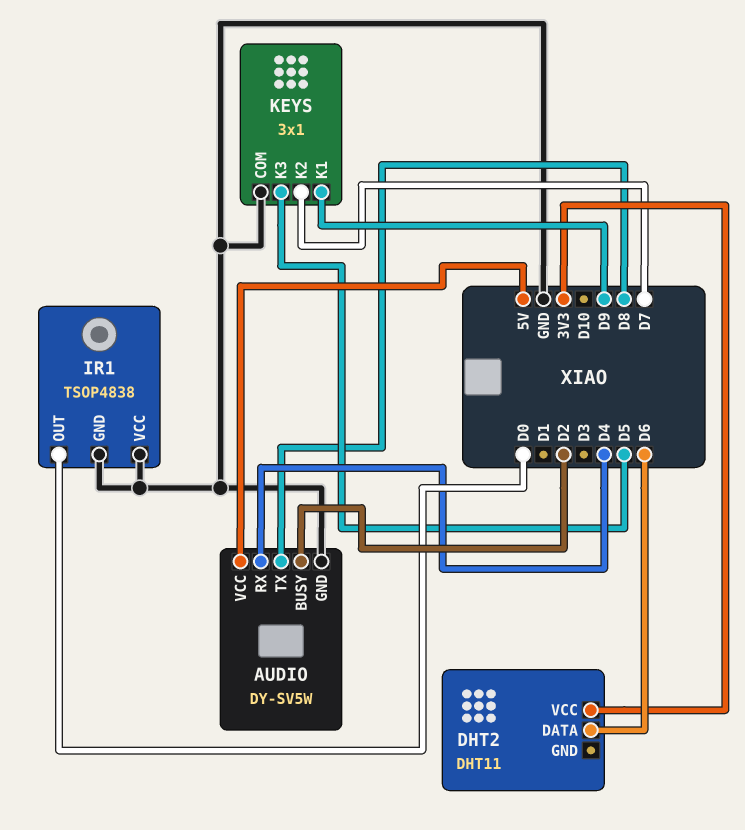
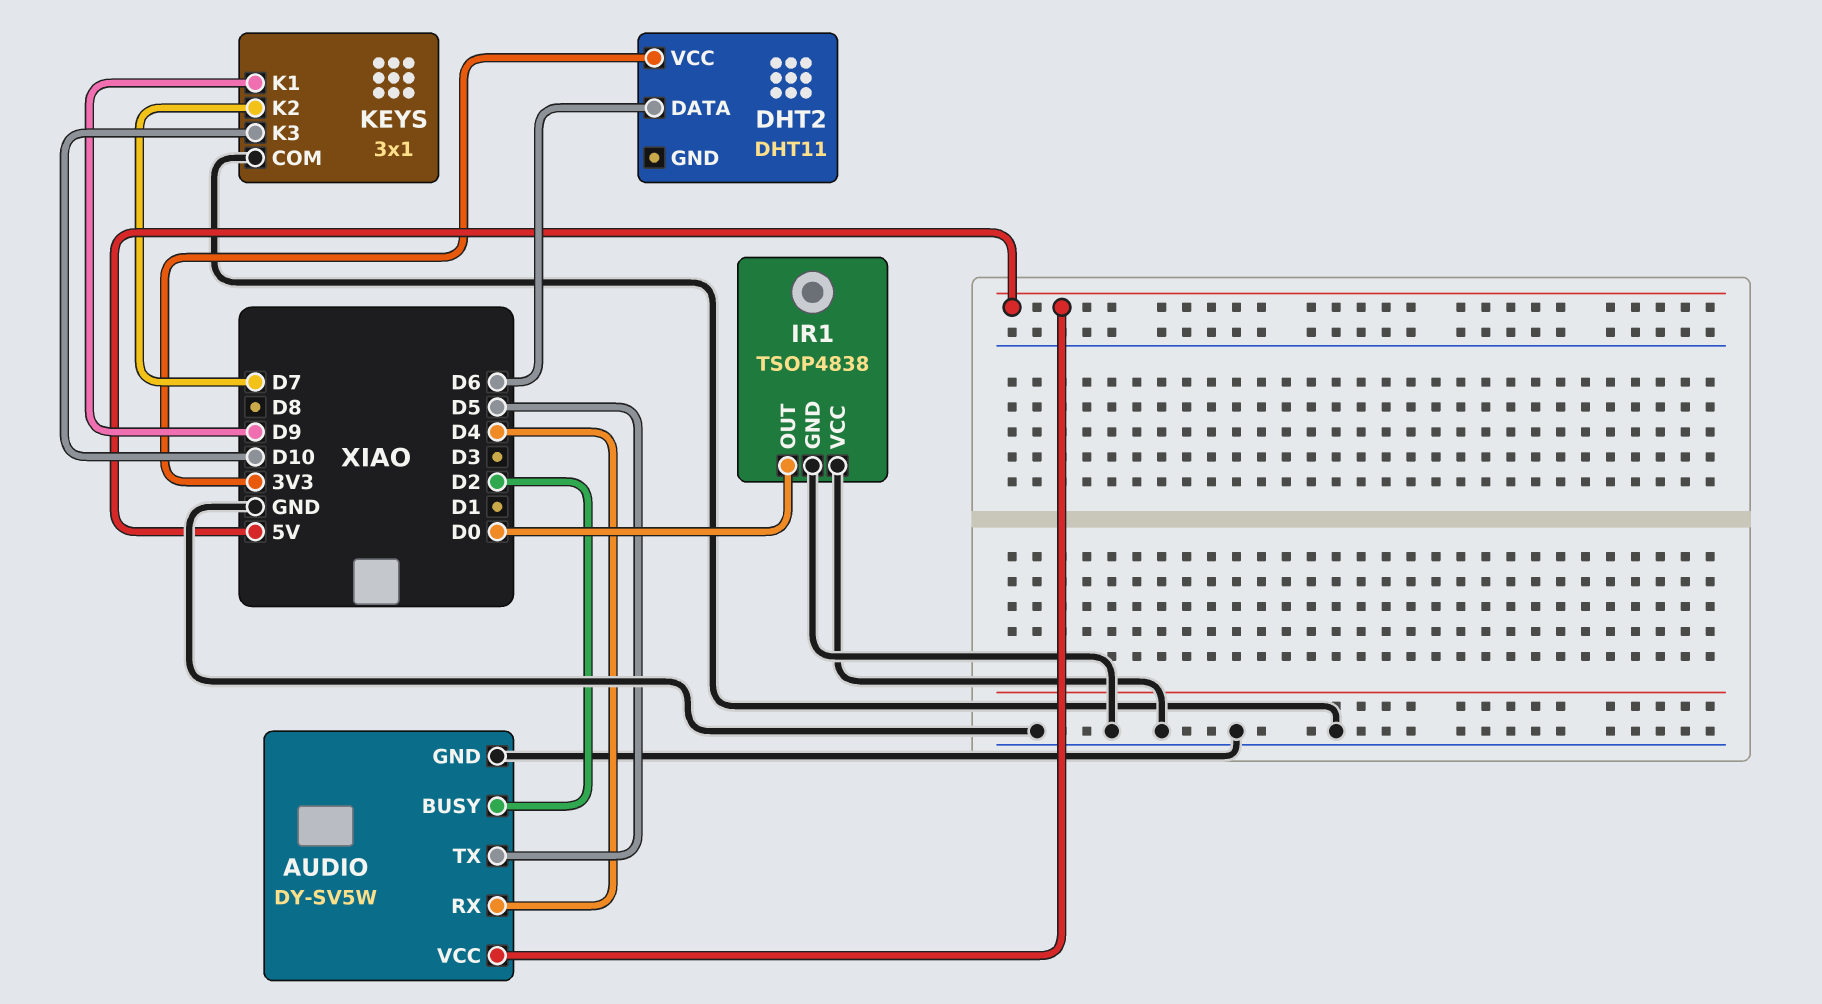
AUDIO pin TX: D8 -> D5
KEYS pin K3: D5 -> D10

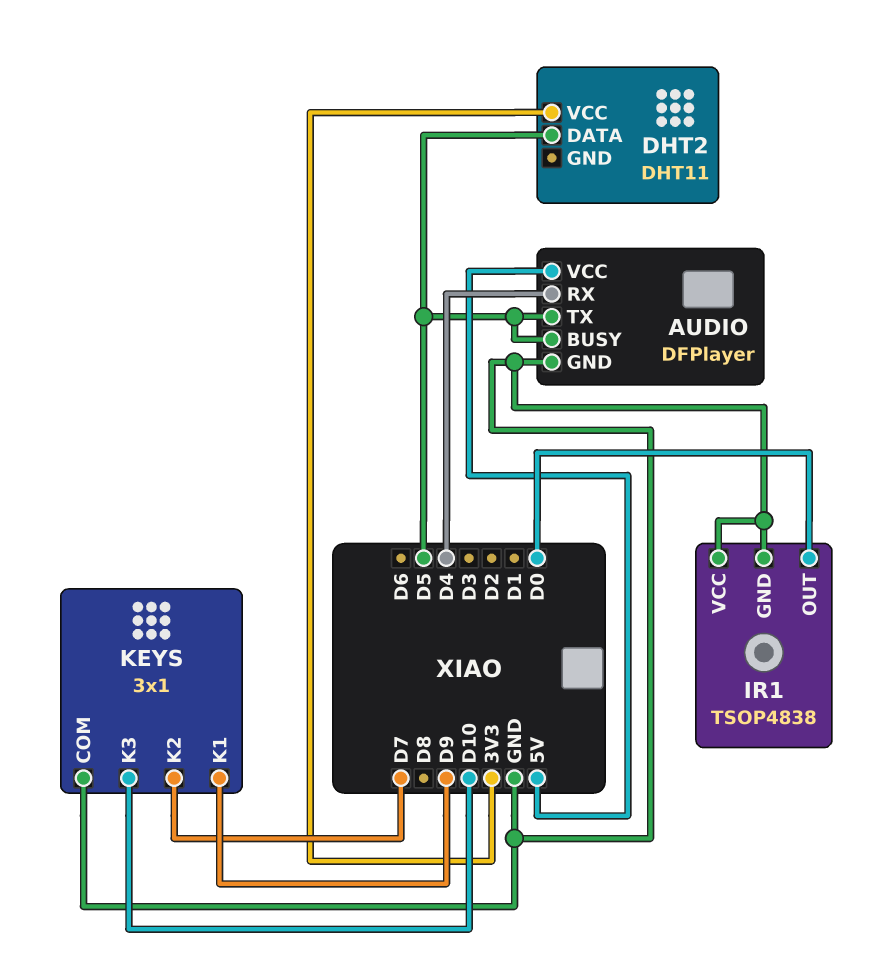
AUDIO: DY-SV5W -> DFPlayer
AUDIO pin BUSY: D2 -> D5
DHT2 pin DATA: D6 -> D5

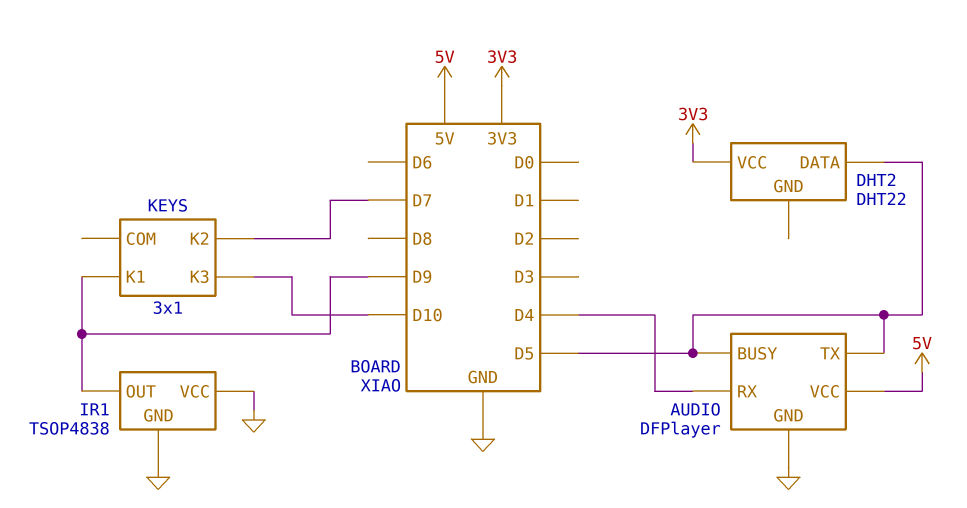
DHT2: DHT11 -> DHT22
IR1 pin OUT: D0 -> D9
KEYS pin COM: GND -> none

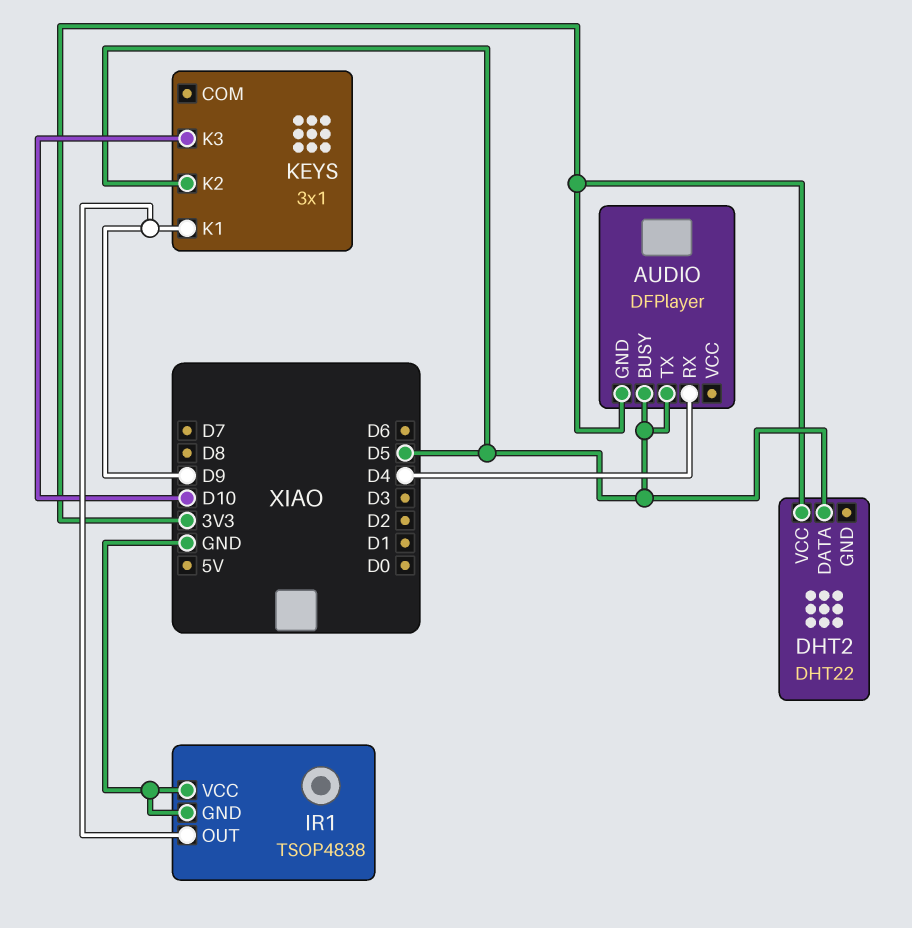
AUDIO pin GND: GND -> 3V3
AUDIO pin VCC: 5V -> none
KEYS pin K2: D7 -> D5

